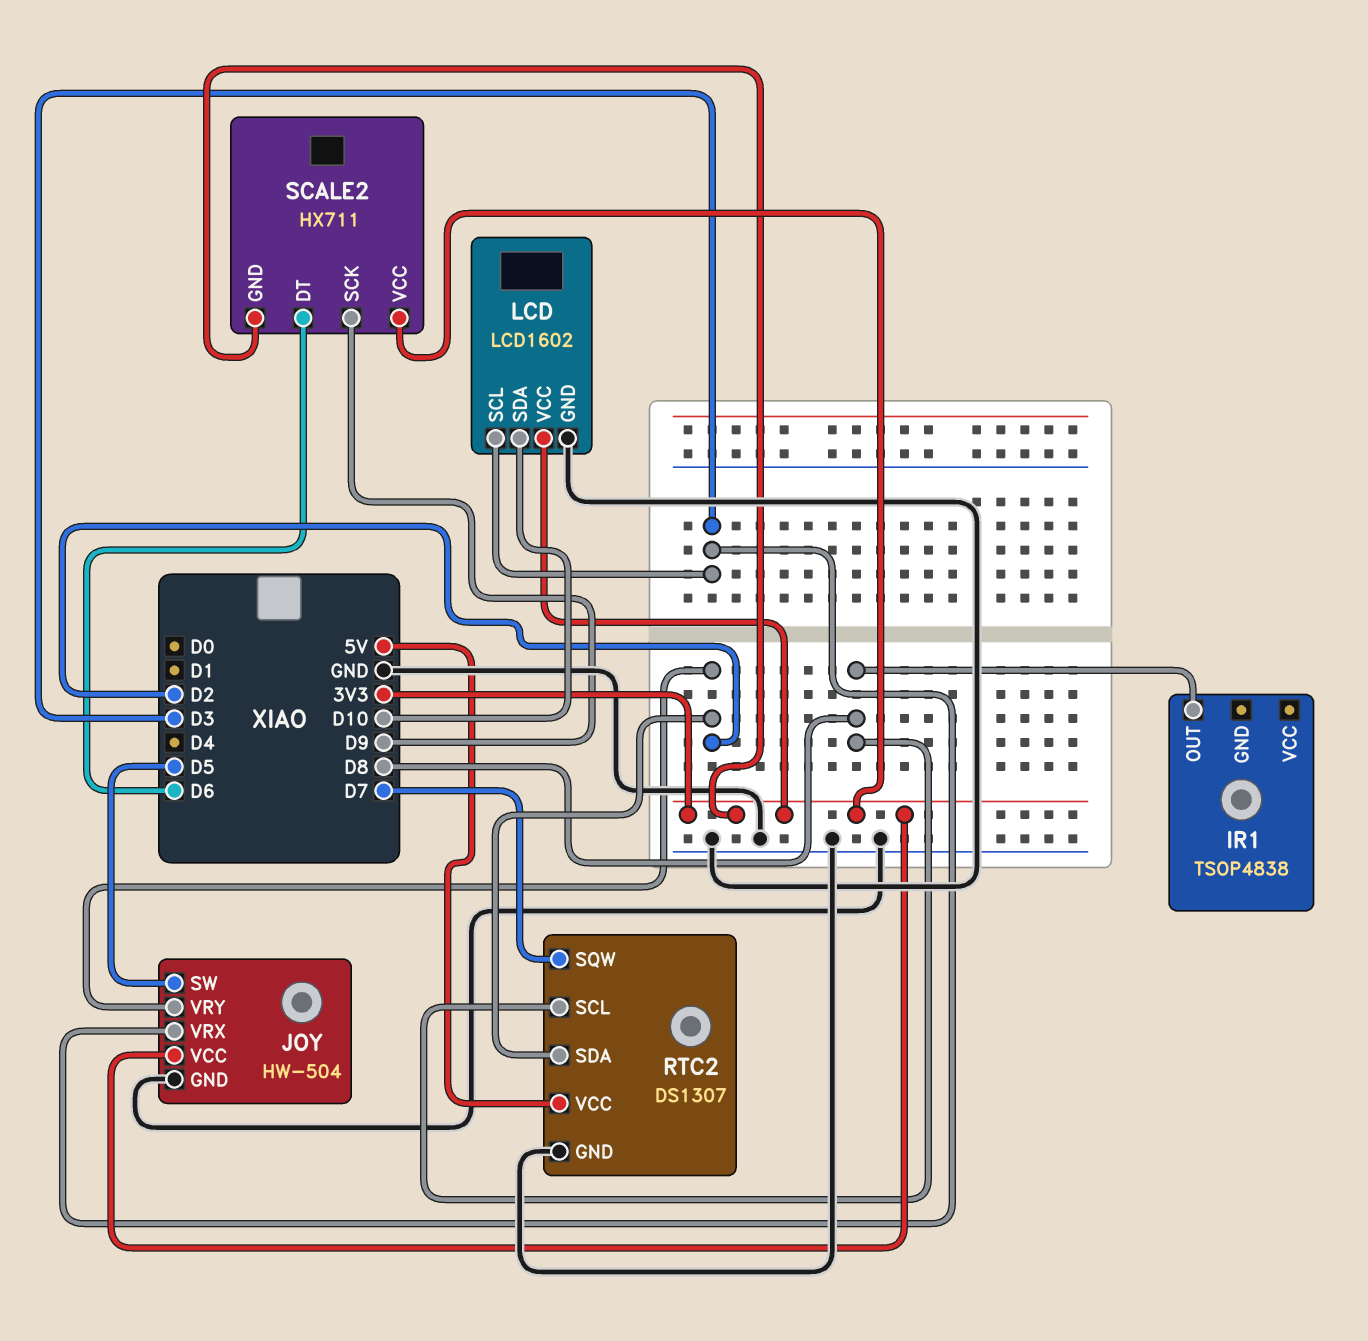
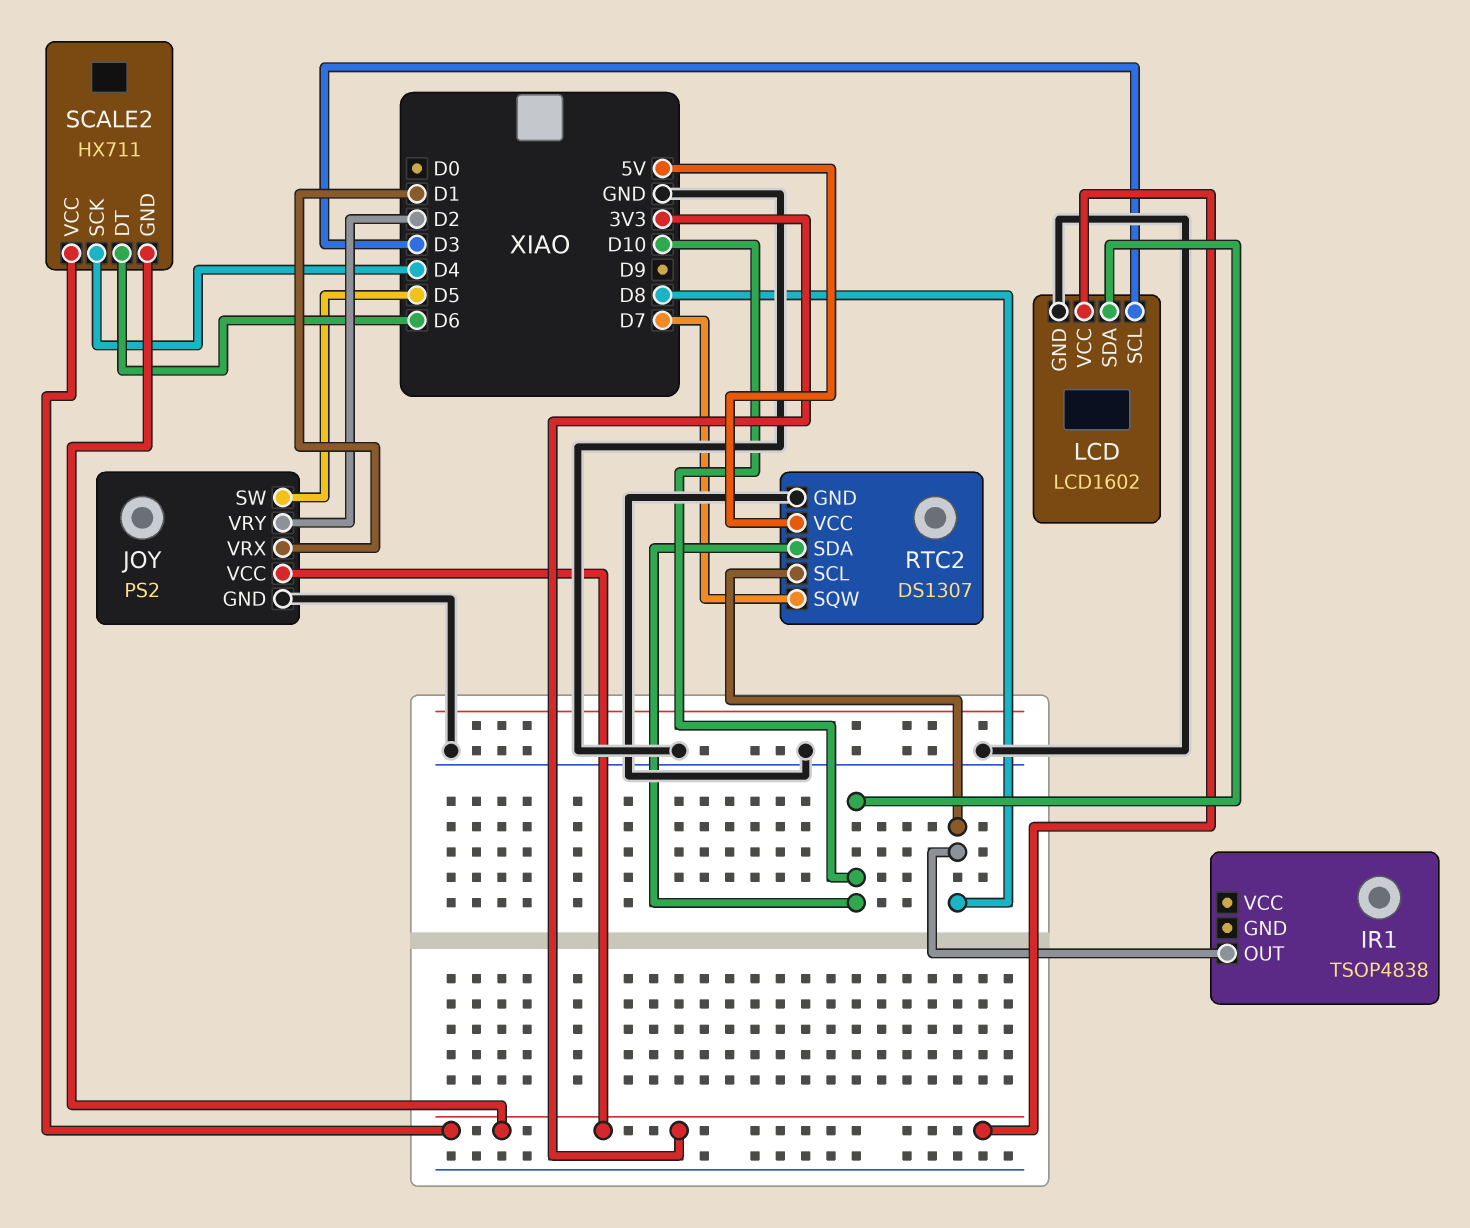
JOY: HW-504 -> PS2
JOY pin VRX: D3 -> D1
RTC2 pin SDA: D2 -> D10
SCALE2 pin SCK: D9 -> D4

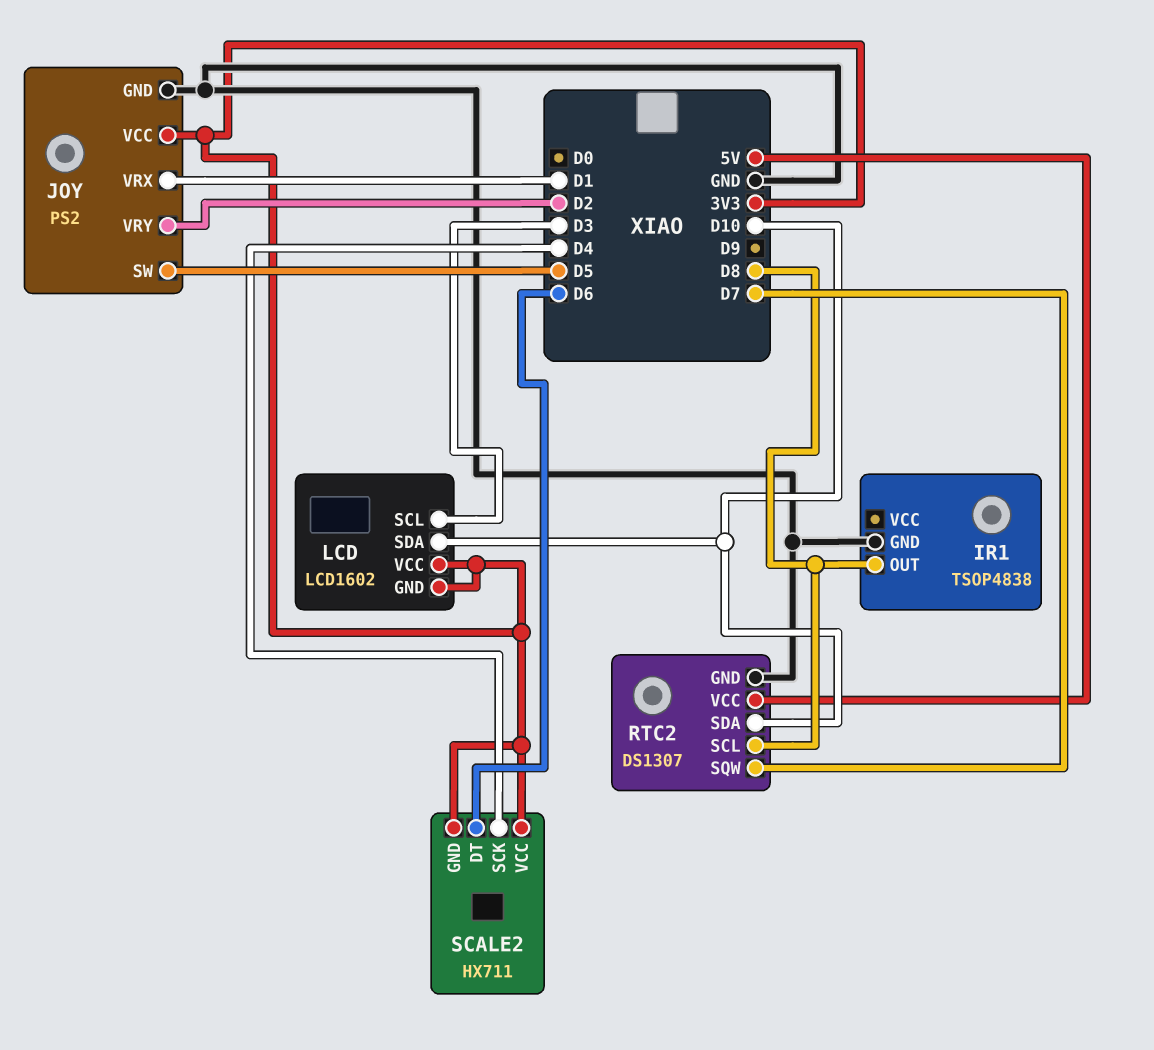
IR1 pin GND: none -> GND
LCD pin GND: GND -> 3V3

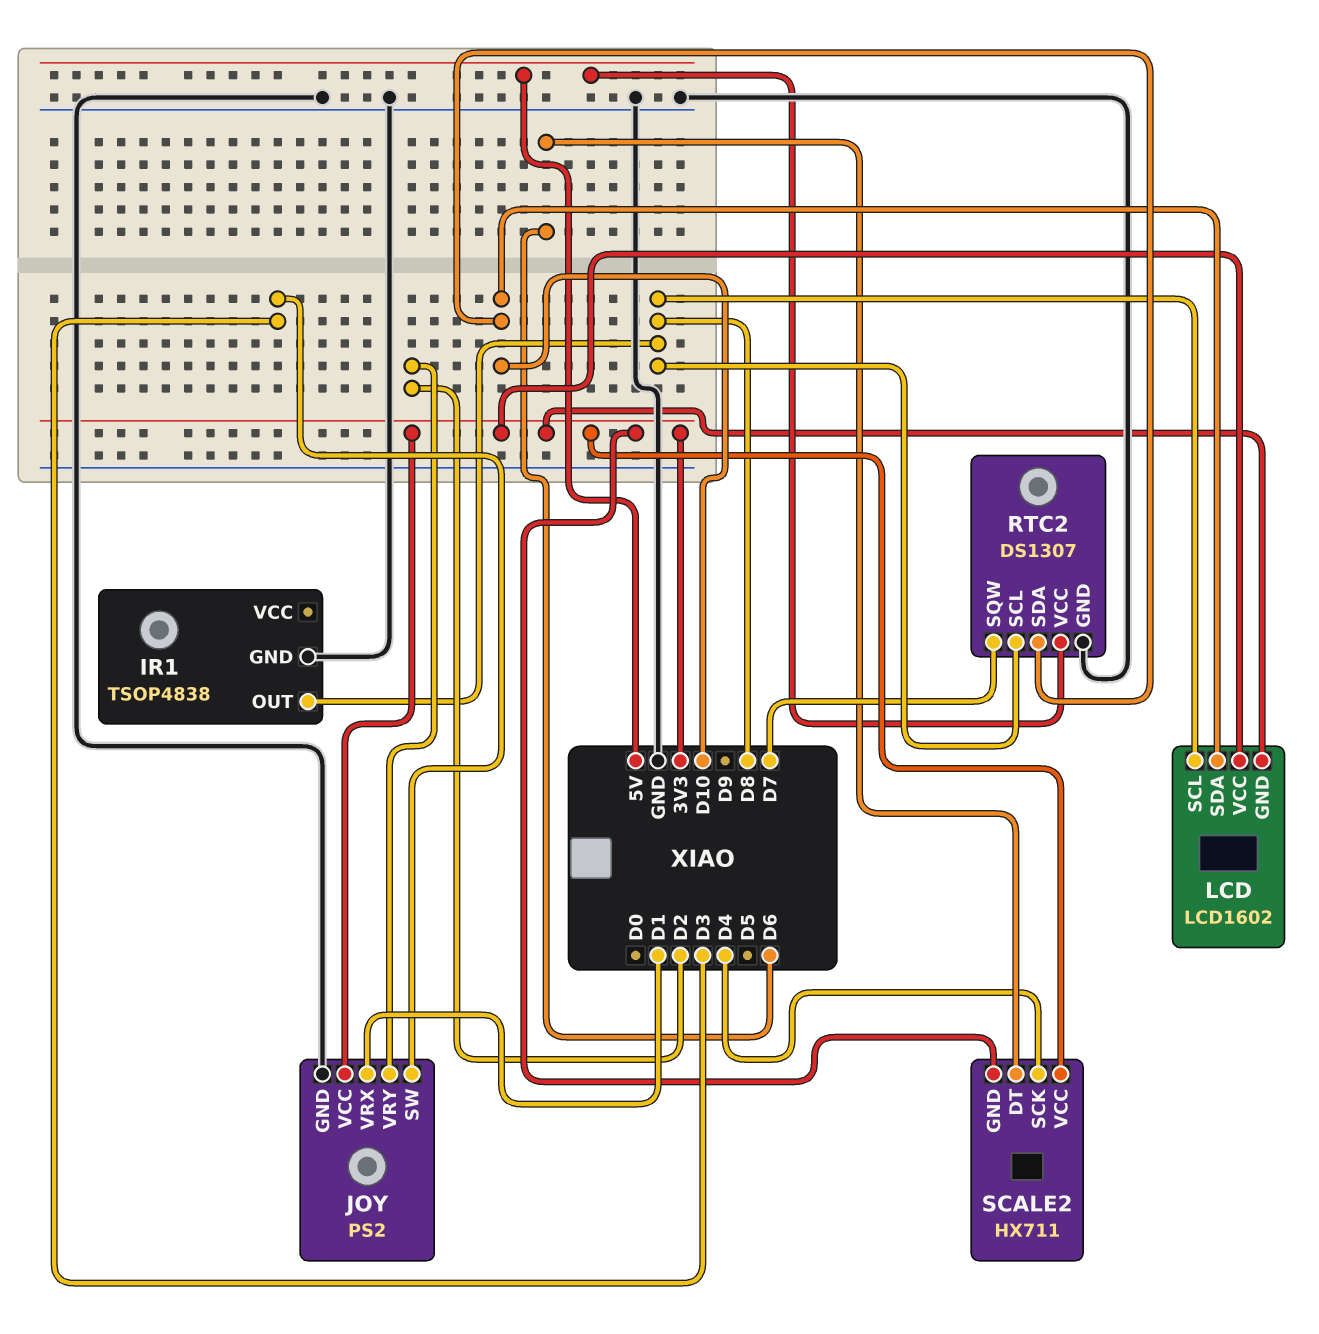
JOY pin SW: D5 -> D3
LCD pin SCL: D3 -> D8

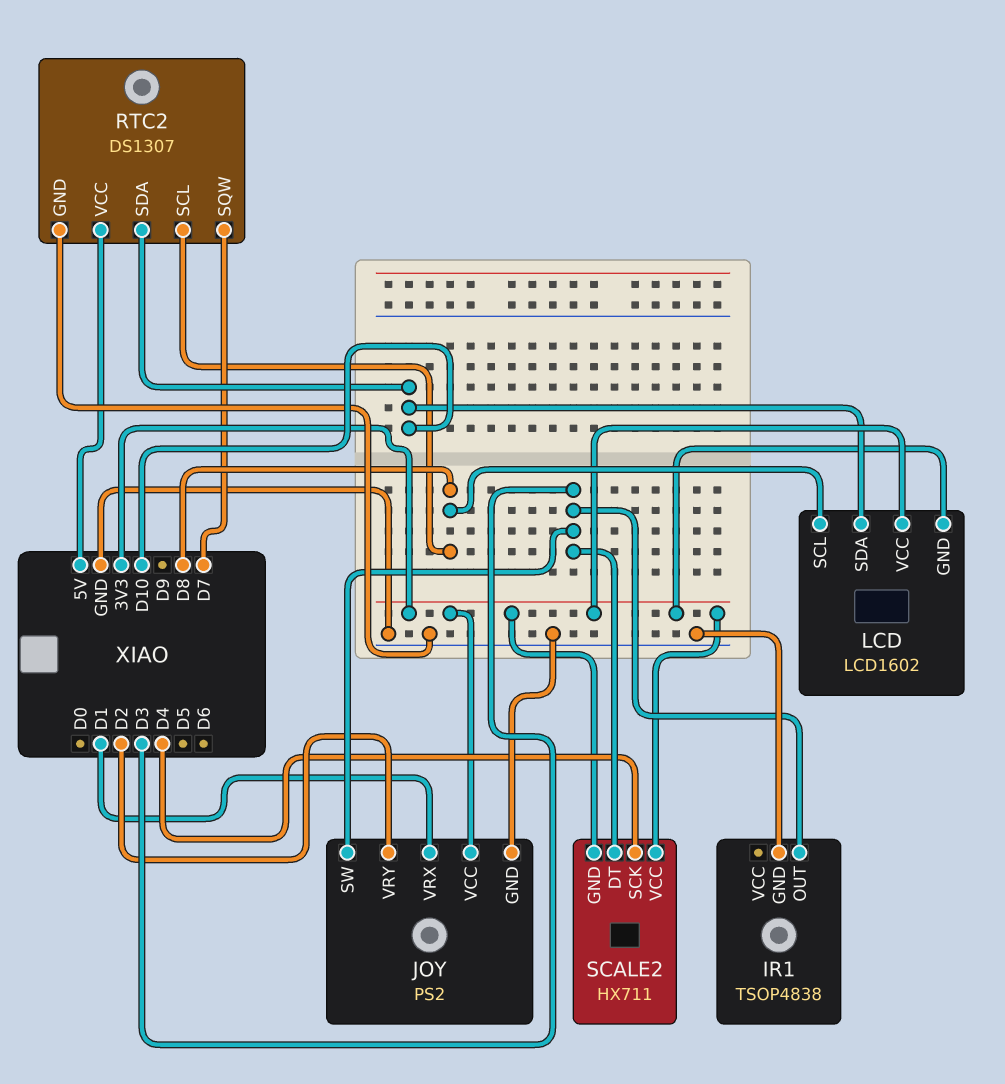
IR1 pin OUT: D8 -> D3
SCALE2 pin DT: D6 -> D3

